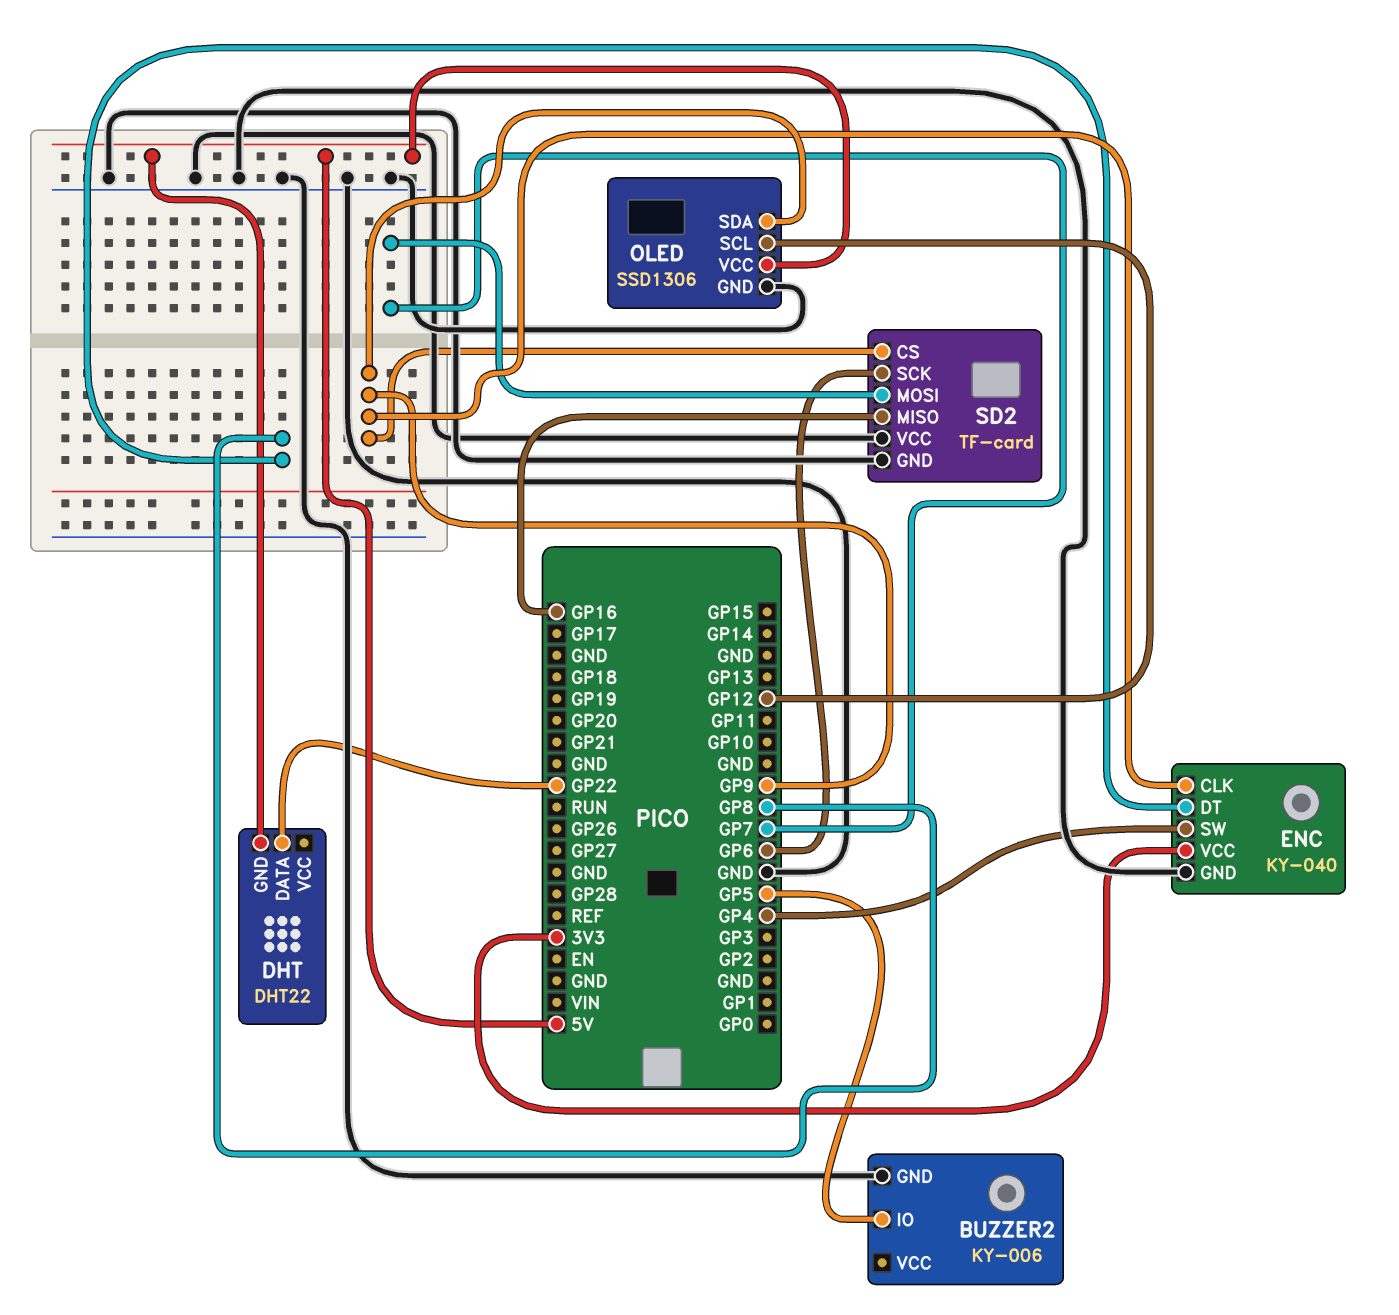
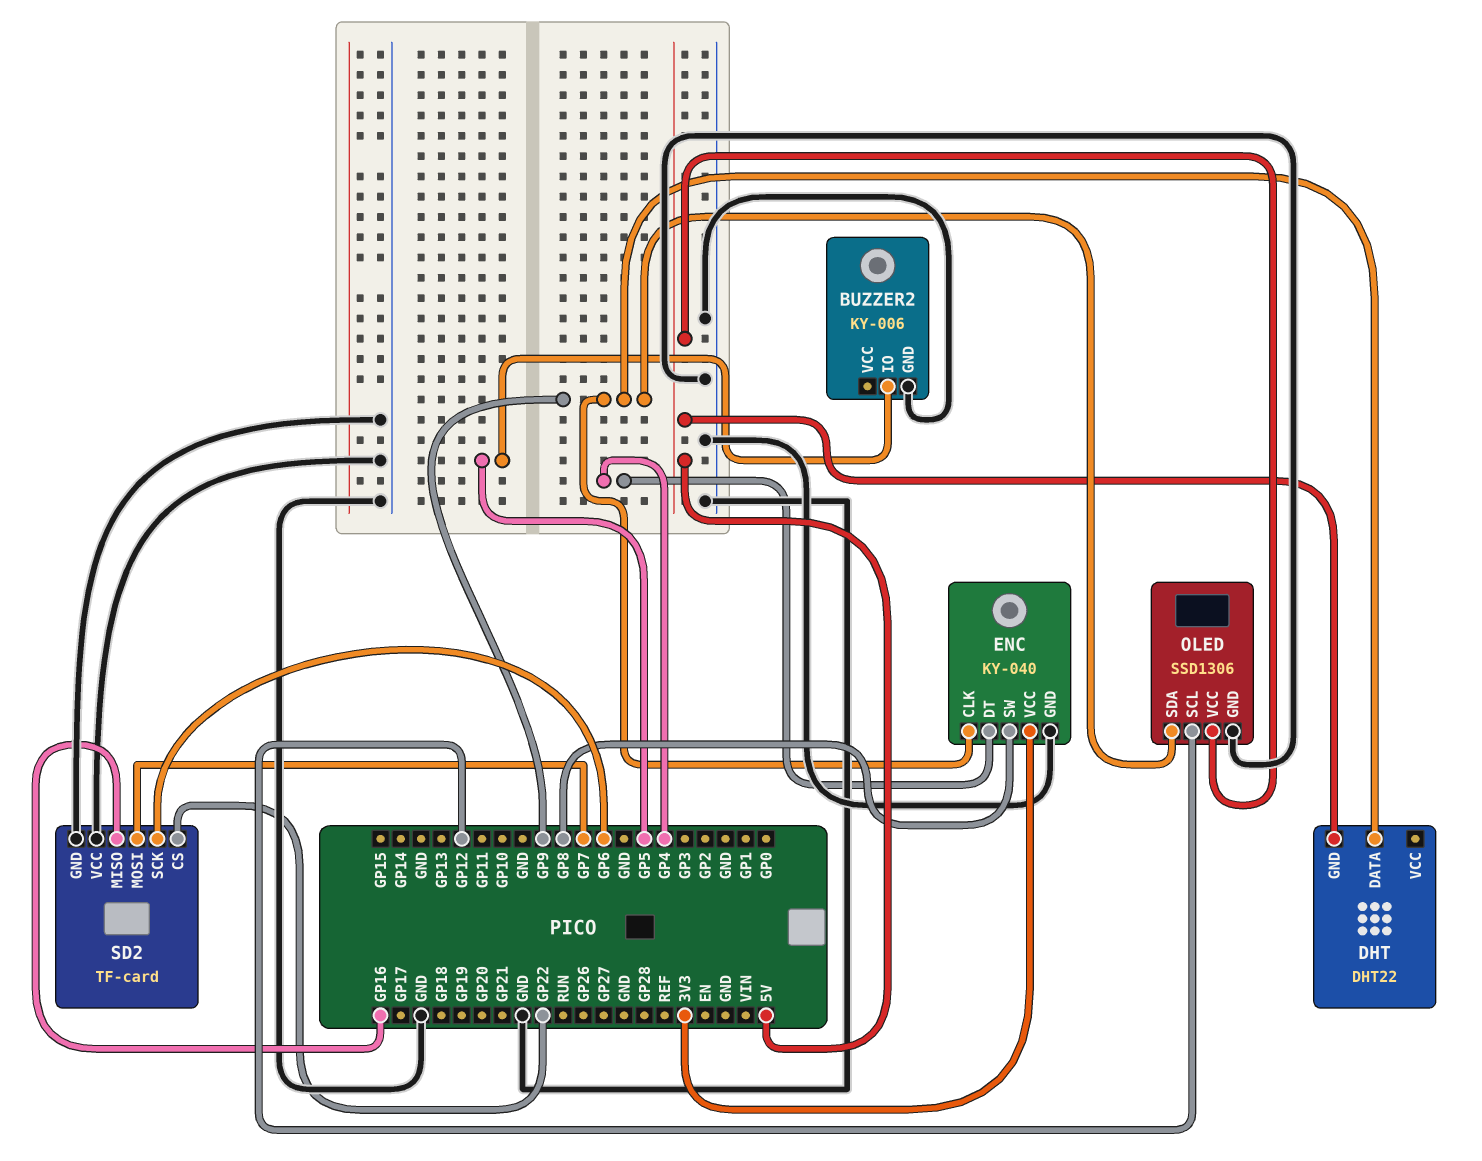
DHT pin DATA: GP22 -> GP9
ENC pin DT: GP8 -> GP4
ENC pin SW: GP4 -> GP8
SD2 pin CS: GP9 -> GP22

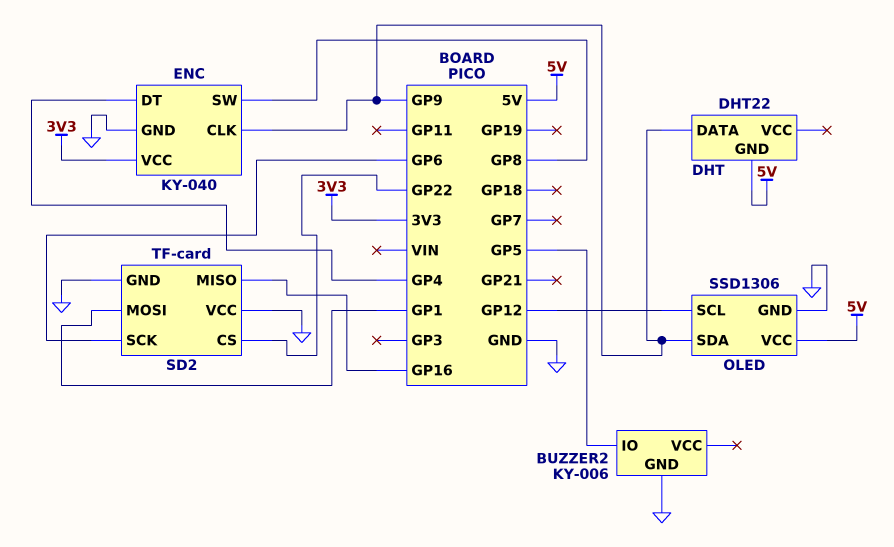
SD2 pin MOSI: GP7 -> GP1

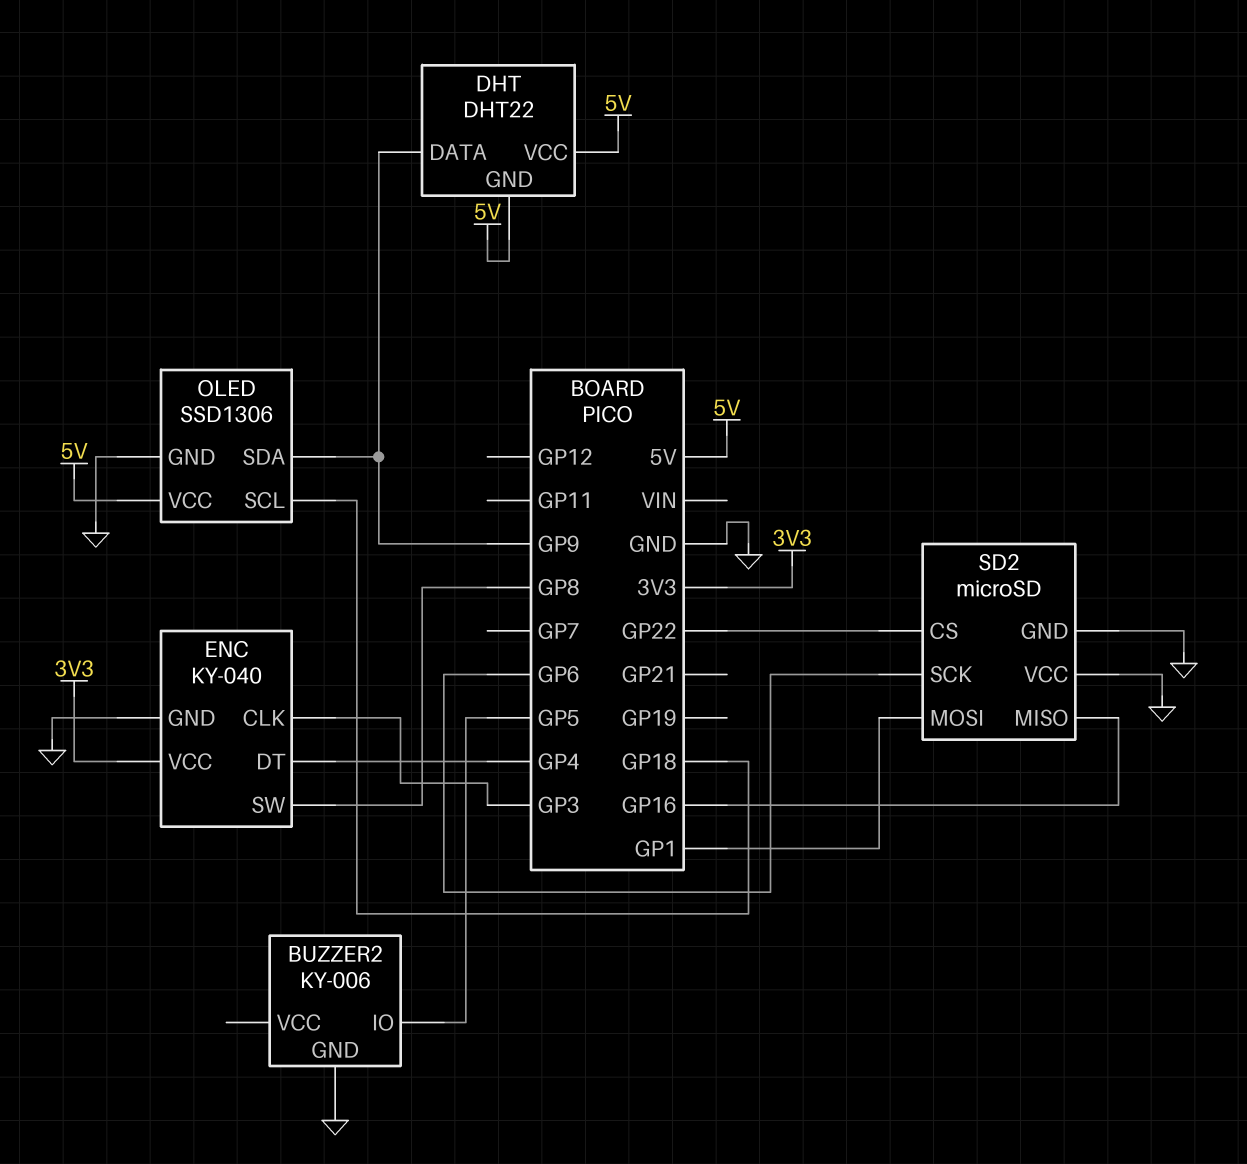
DHT pin VCC: none -> 5V
ENC pin CLK: GP9 -> GP3
OLED pin SCL: GP12 -> GP18
SD2: TF-card -> microSD

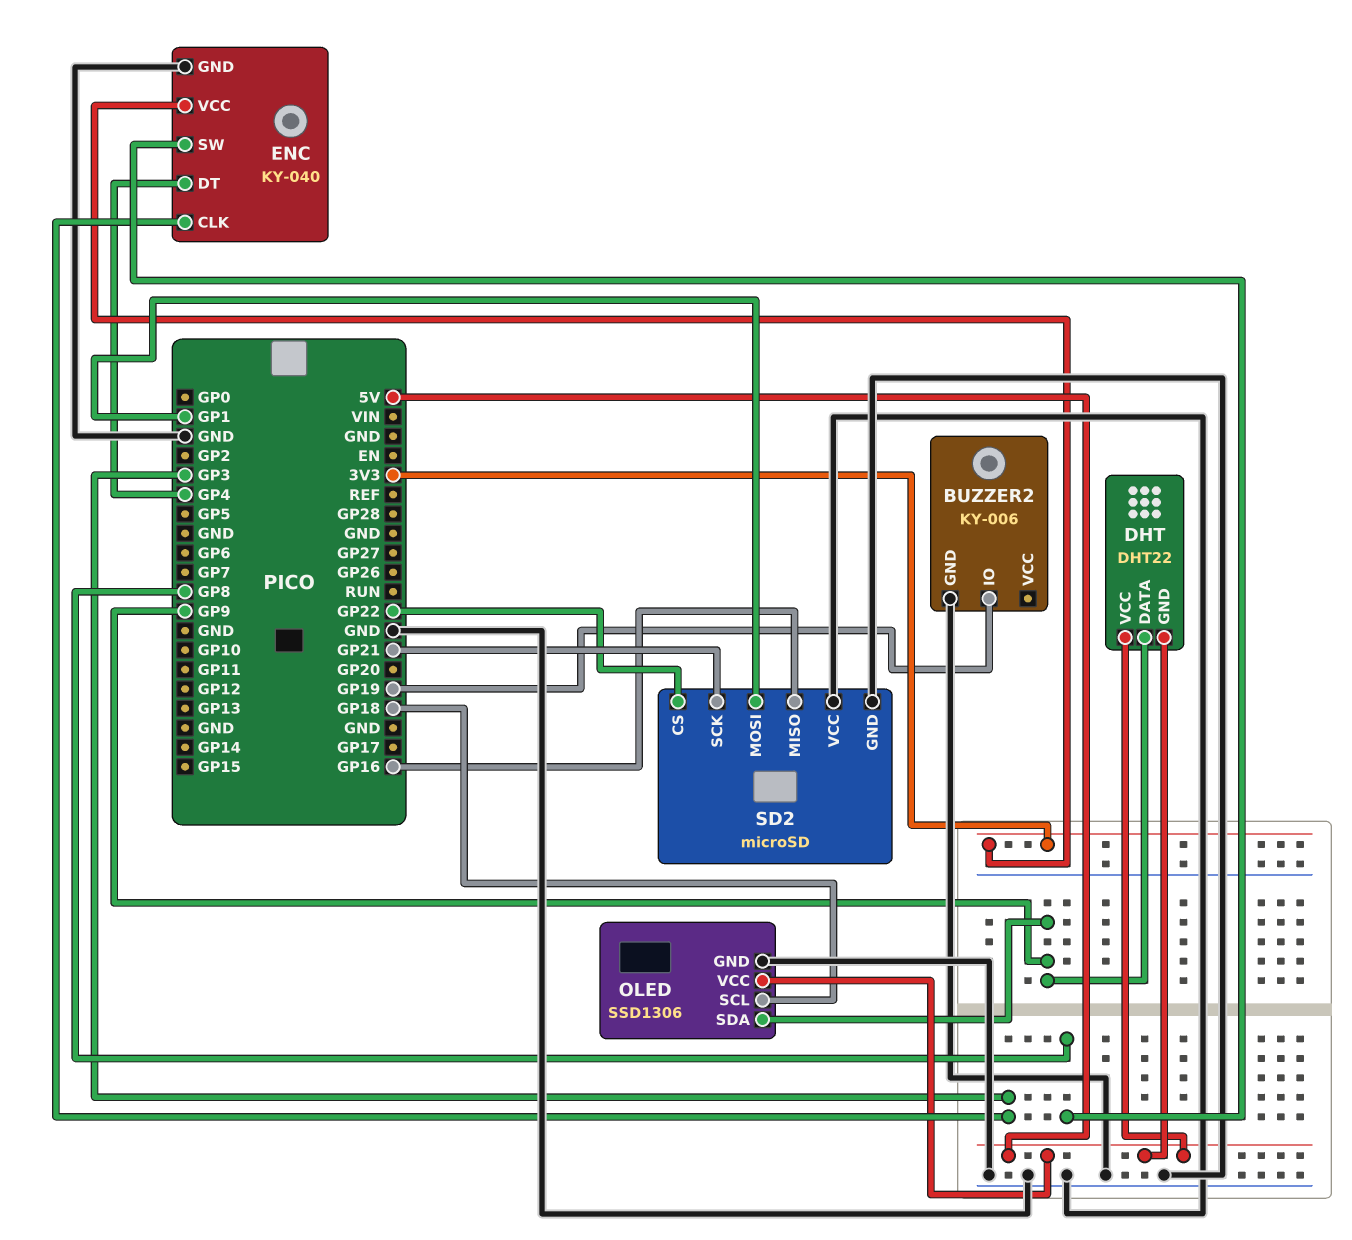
BUZZER2 pin IO: GP5 -> GP19
SD2 pin SCK: GP6 -> GP21

